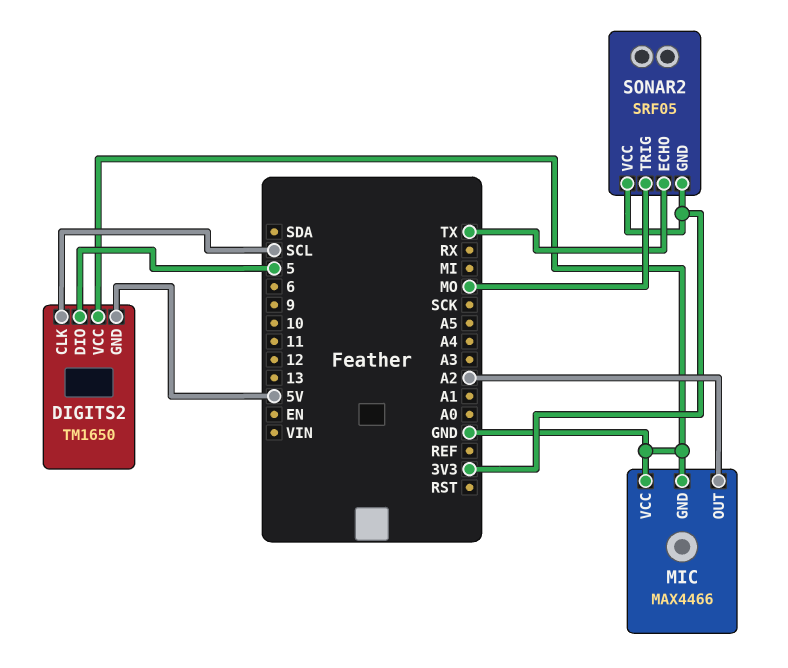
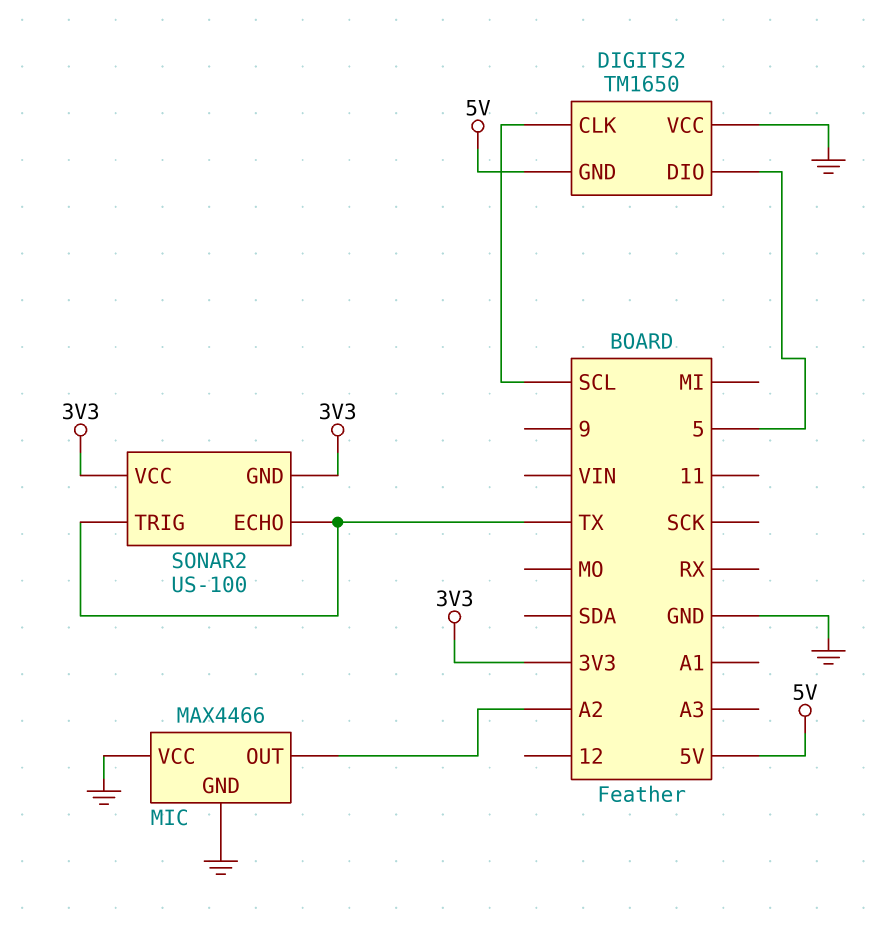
SONAR2: SRF05 -> US-100
SONAR2 pin TRIG: MO -> TX

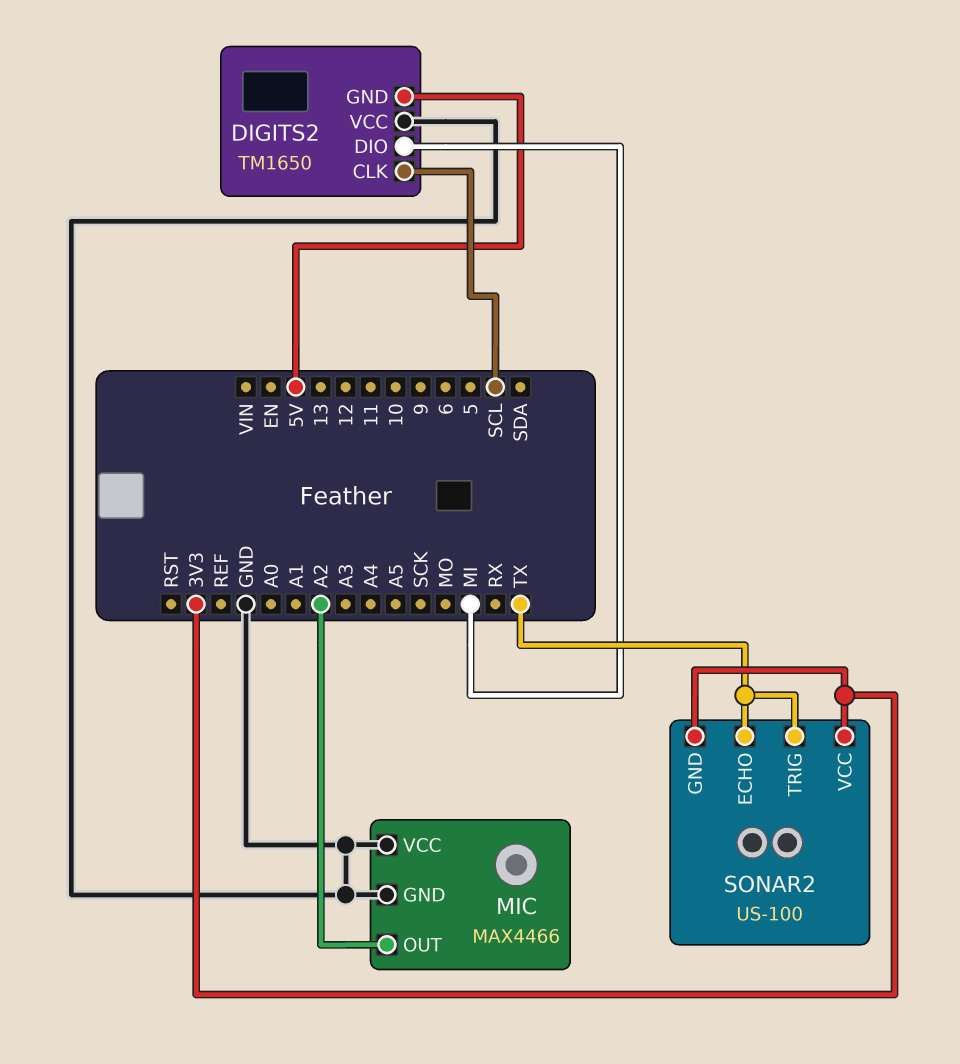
DIGITS2 pin DIO: 5 -> MI

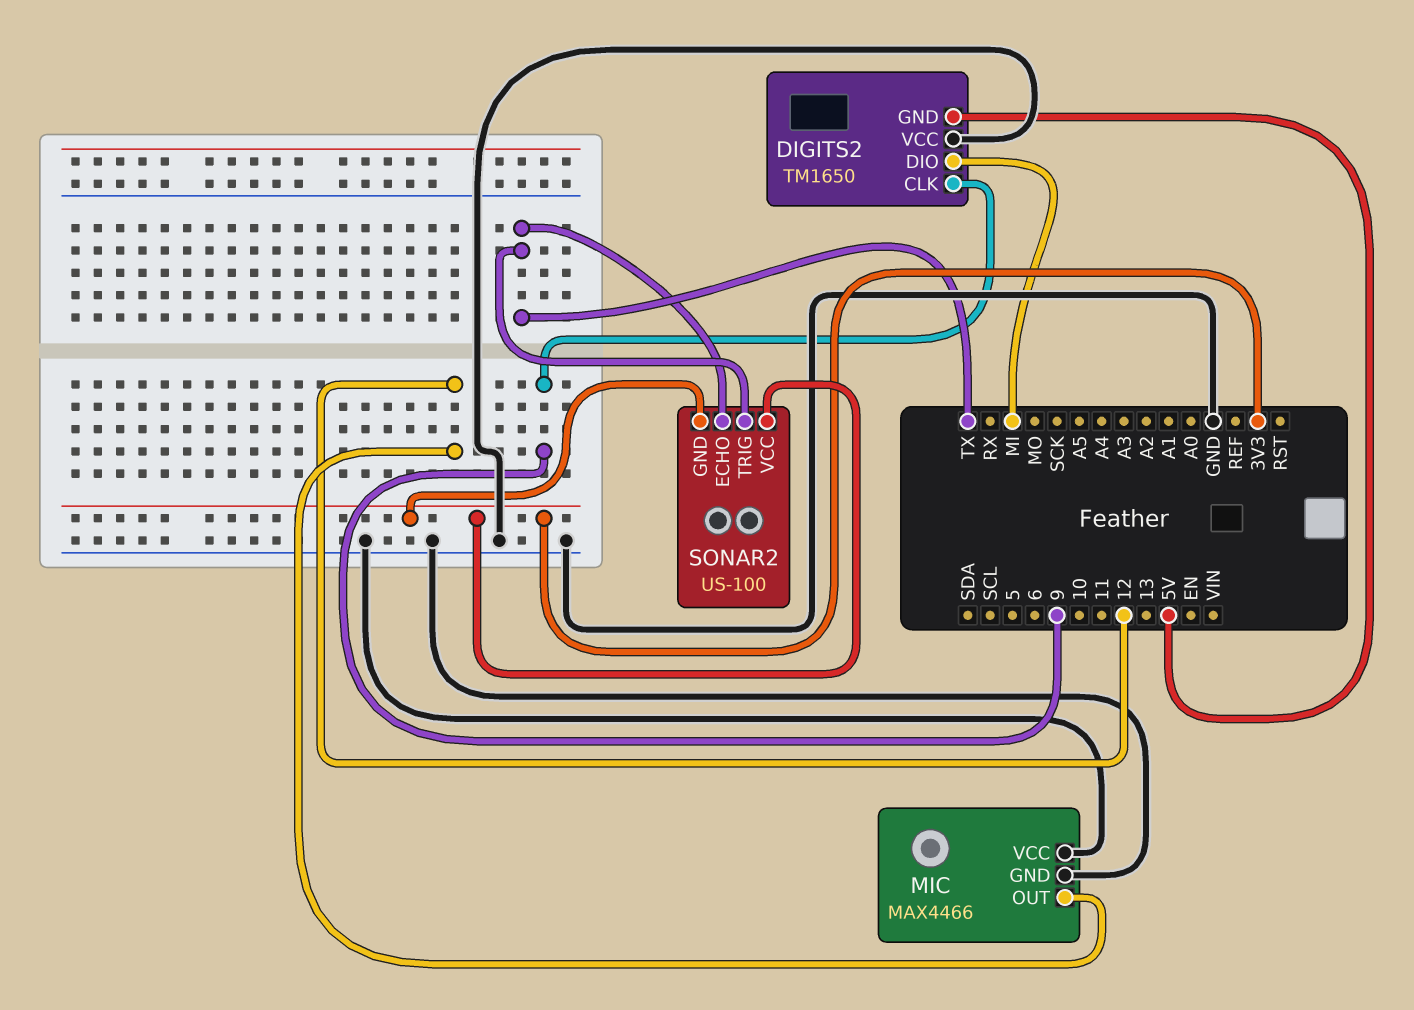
DIGITS2 pin CLK: SCL -> 9
MIC pin OUT: A2 -> 12

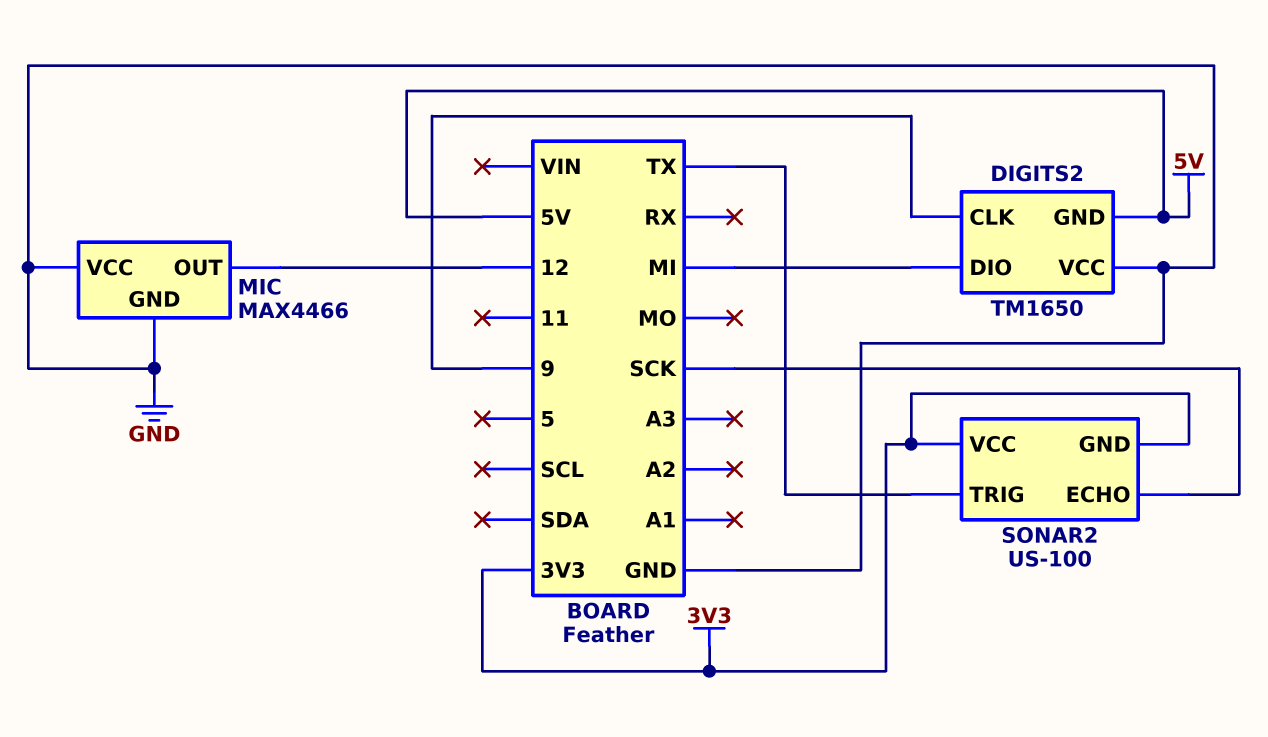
SONAR2 pin ECHO: TX -> SCK

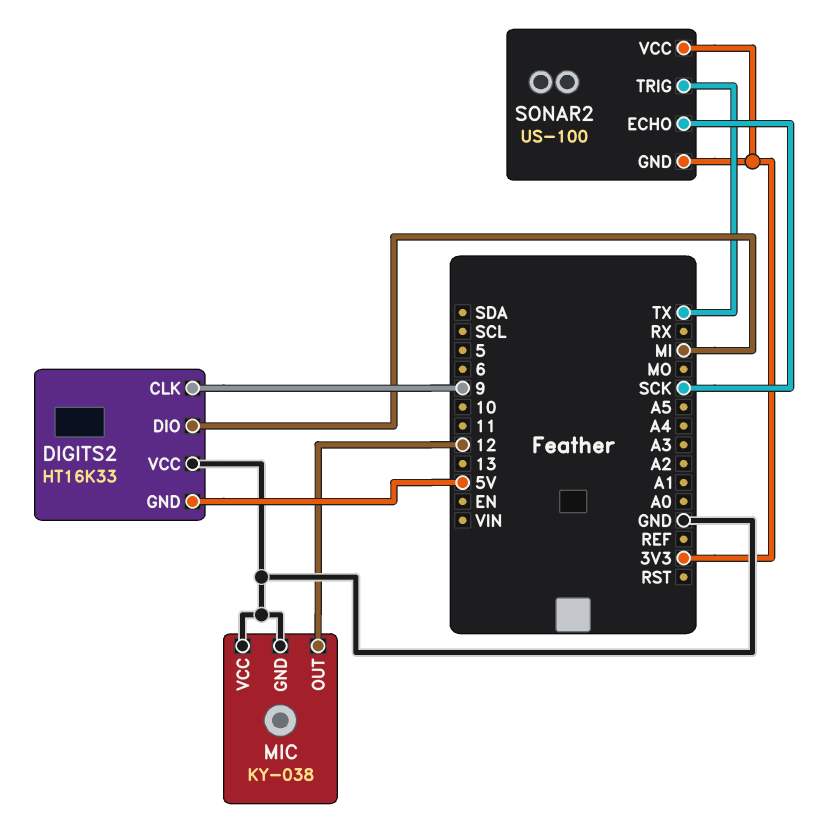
DIGITS2: TM1650 -> HT16K33
MIC: MAX4466 -> KY-038

